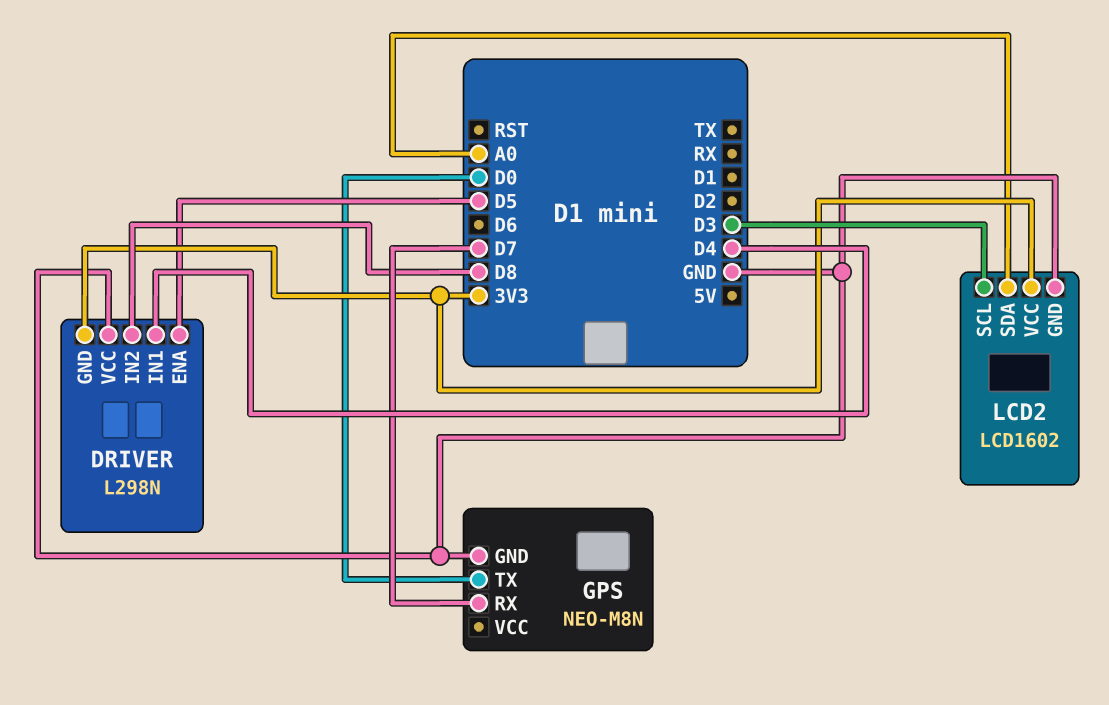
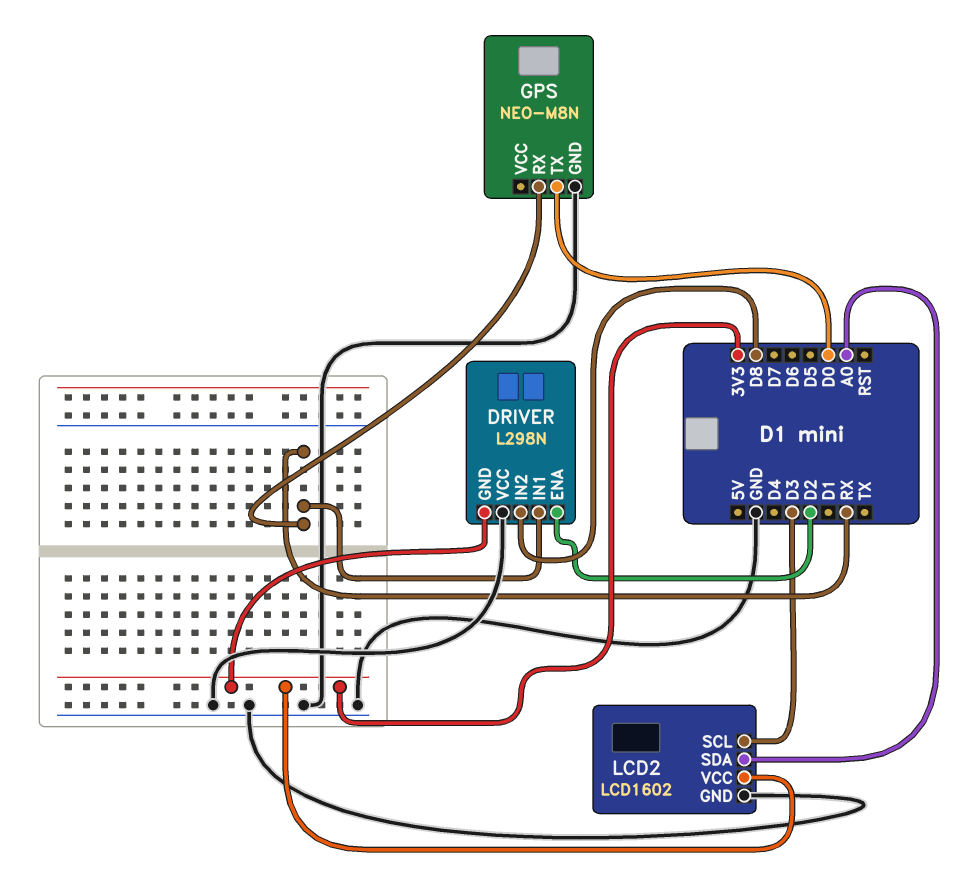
DRIVER pin ENA: D5 -> D2
DRIVER pin IN1: D4 -> RX
GPS pin RX: D7 -> RX

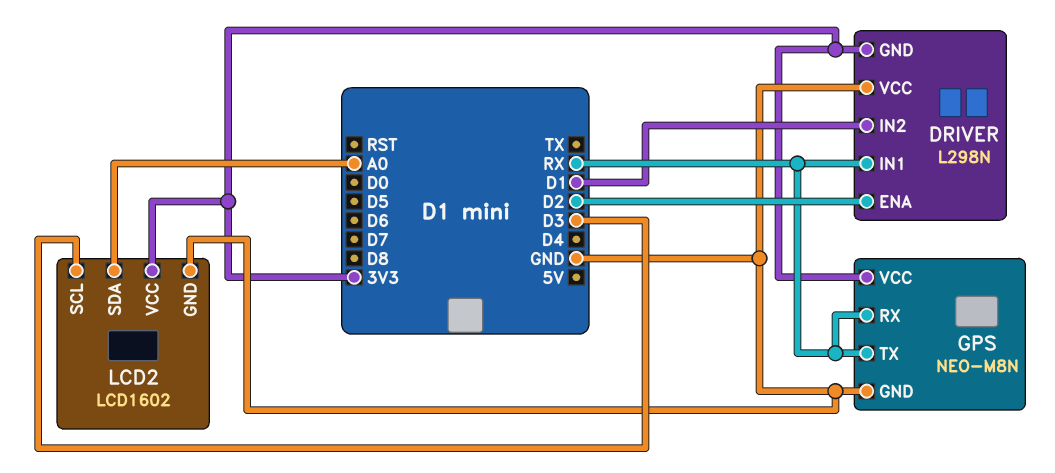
DRIVER pin IN2: D8 -> D1
GPS pin TX: D0 -> RX
GPS pin VCC: none -> 3V3

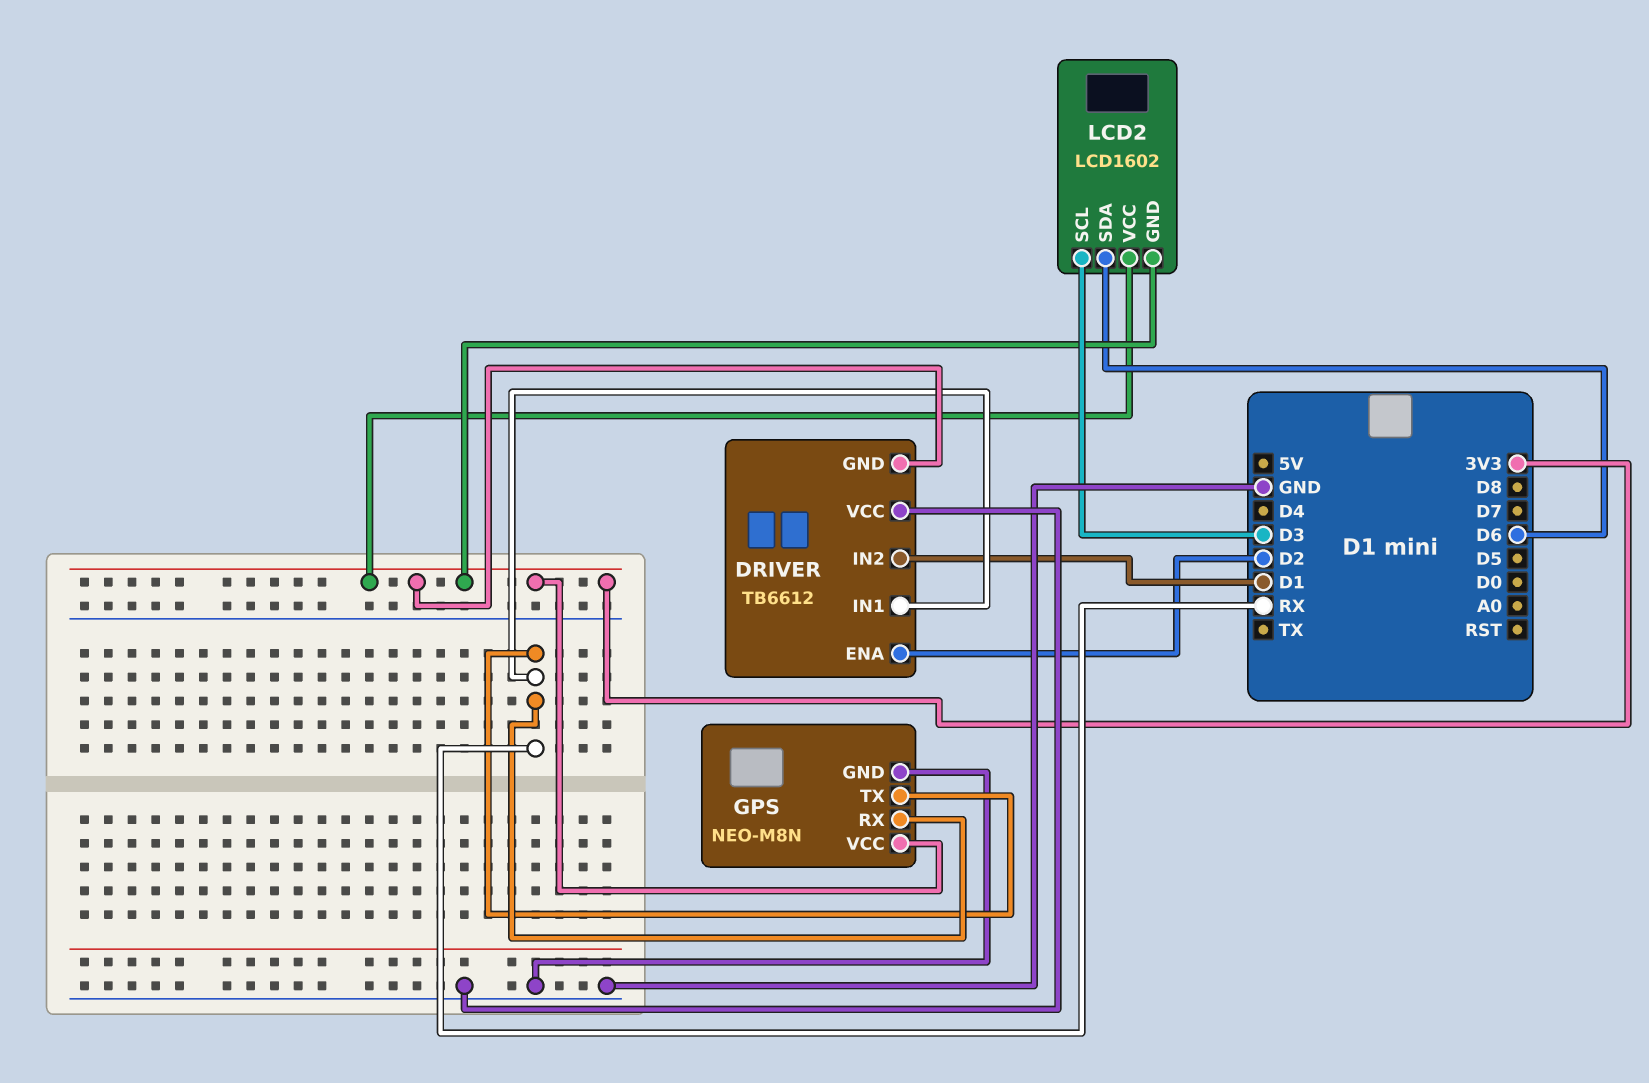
DRIVER: L298N -> TB6612
LCD2 pin GND: GND -> 3V3
LCD2 pin SDA: A0 -> D6

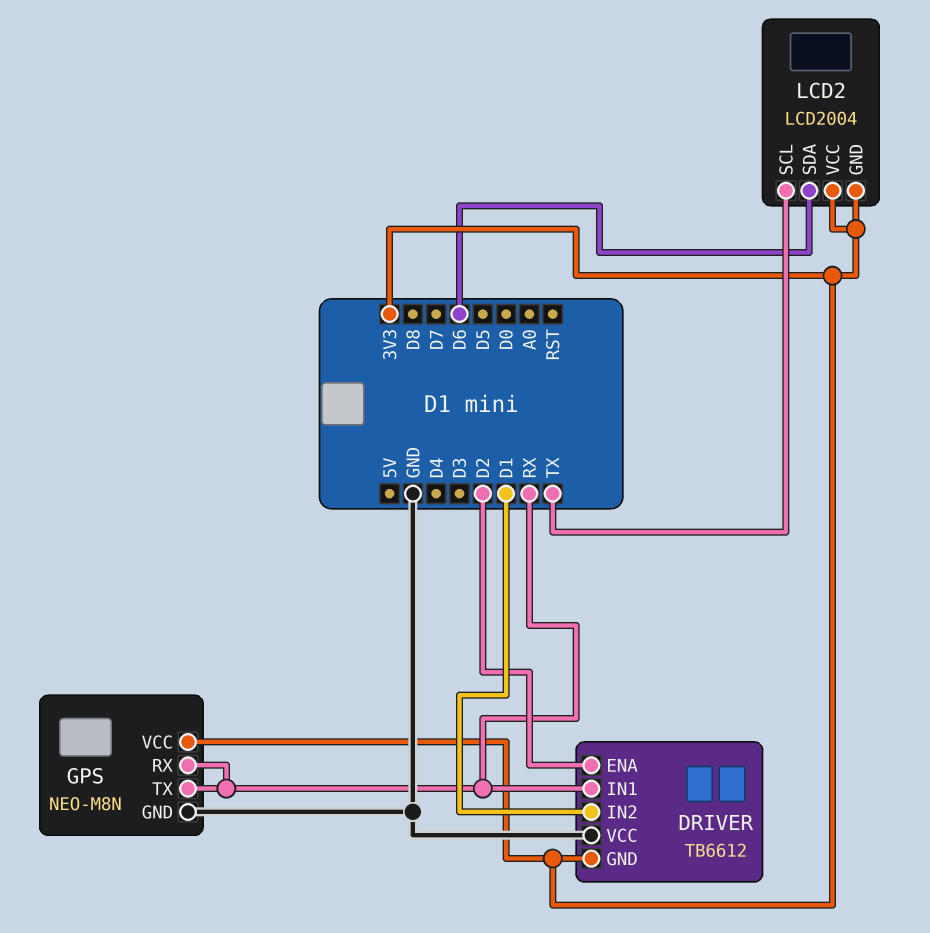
LCD2: LCD1602 -> LCD2004
LCD2 pin SCL: D3 -> TX

